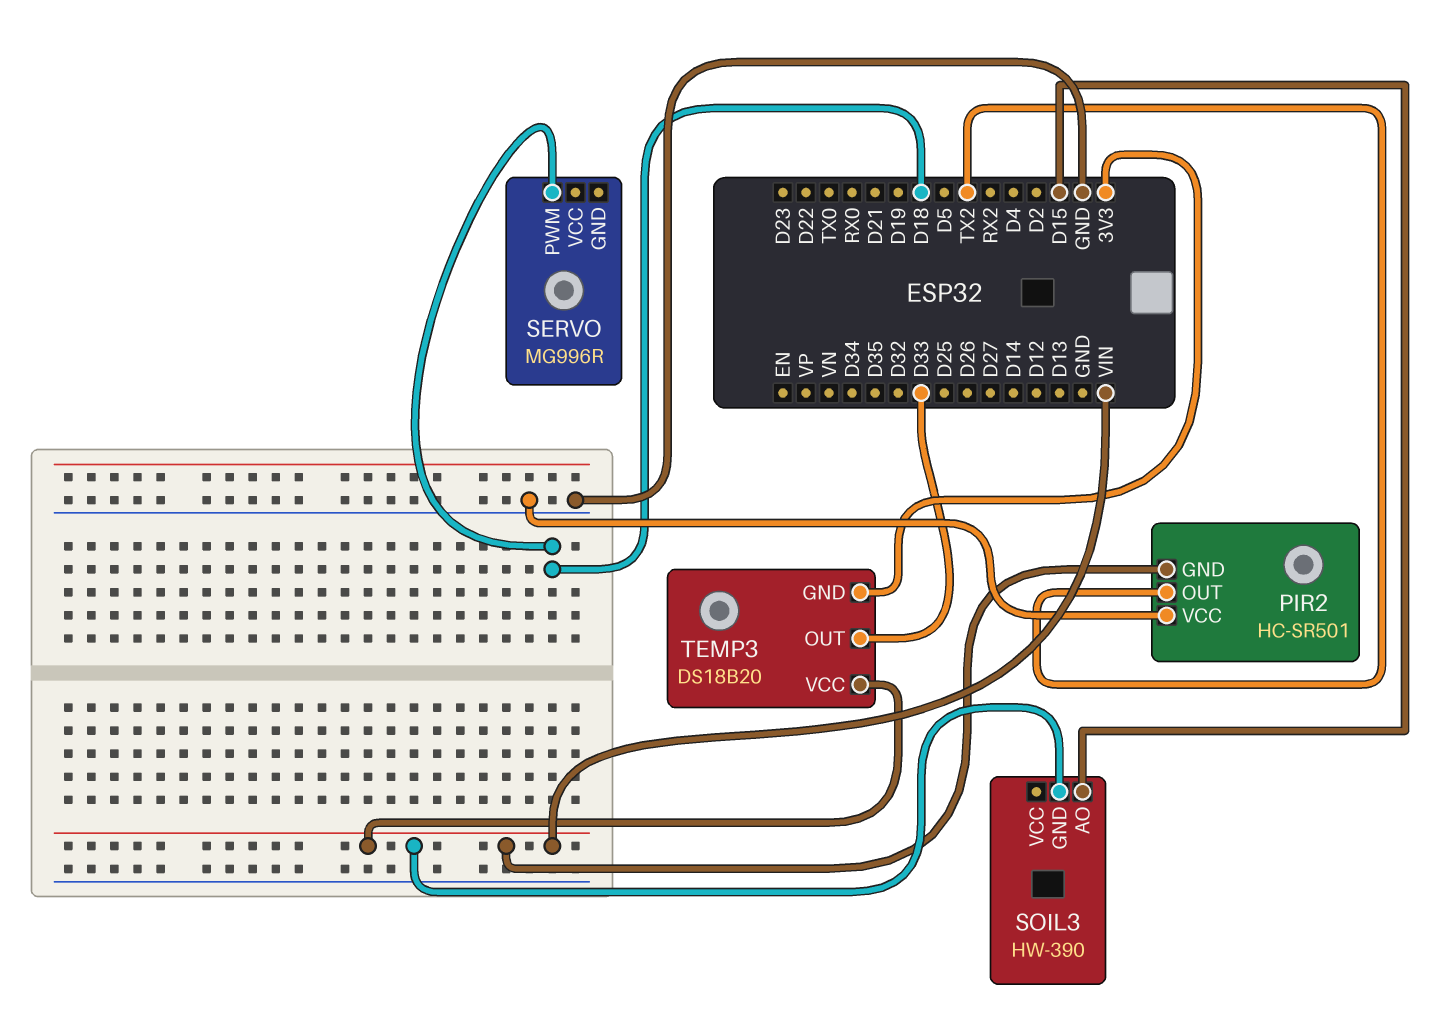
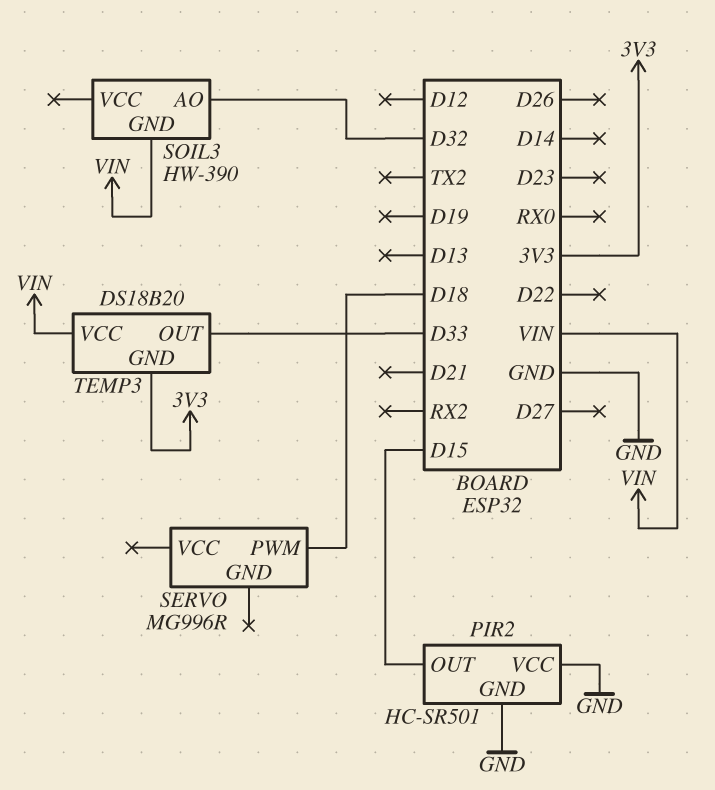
PIR2 pin GND: VIN -> GND
PIR2 pin OUT: TX2 -> D15
SOIL3 pin AO: D15 -> D32

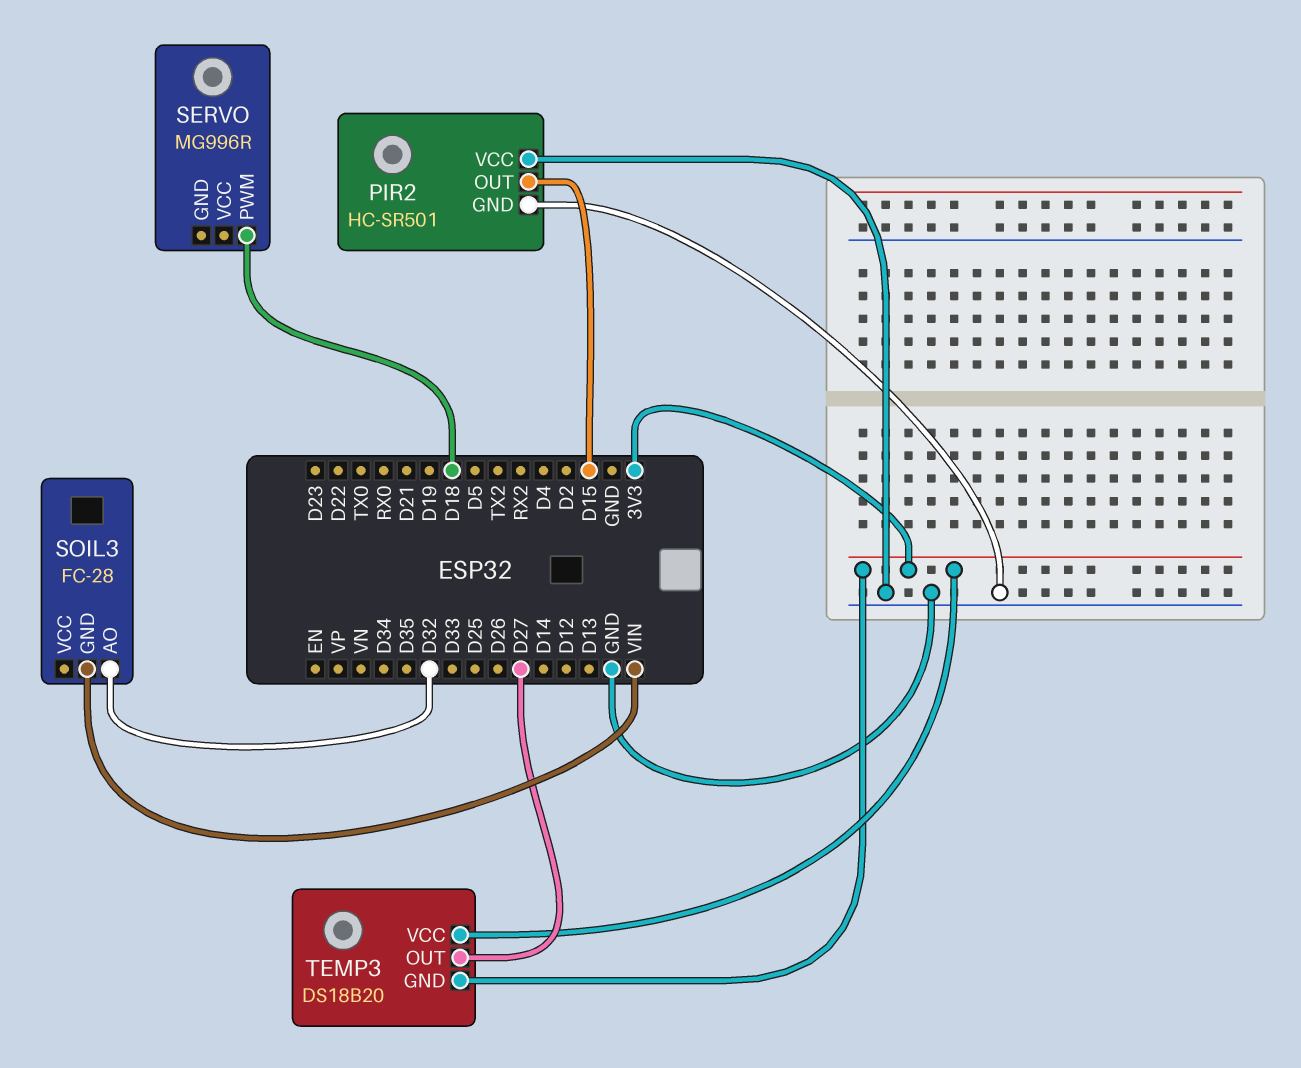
SOIL3: HW-390 -> FC-28
TEMP3 pin OUT: D33 -> D27
TEMP3 pin VCC: VIN -> 3V3

